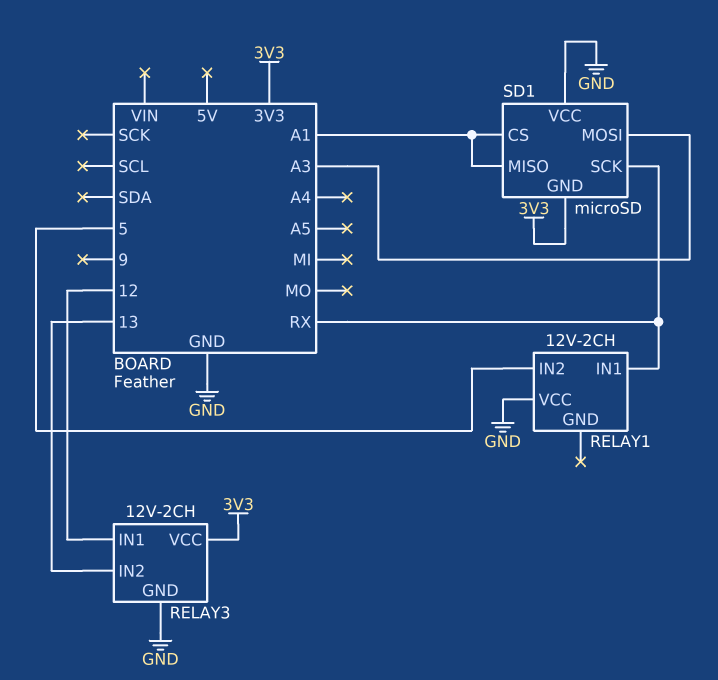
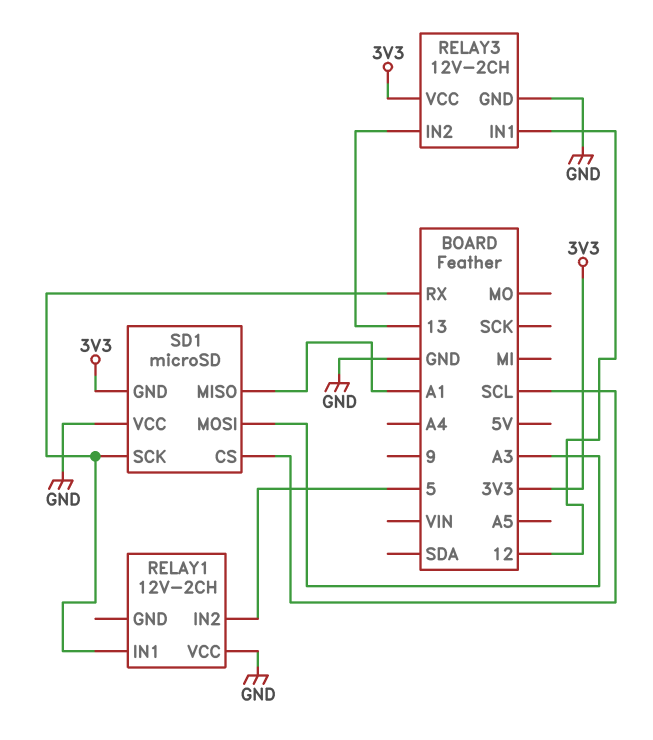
SD1 pin CS: A1 -> SCL

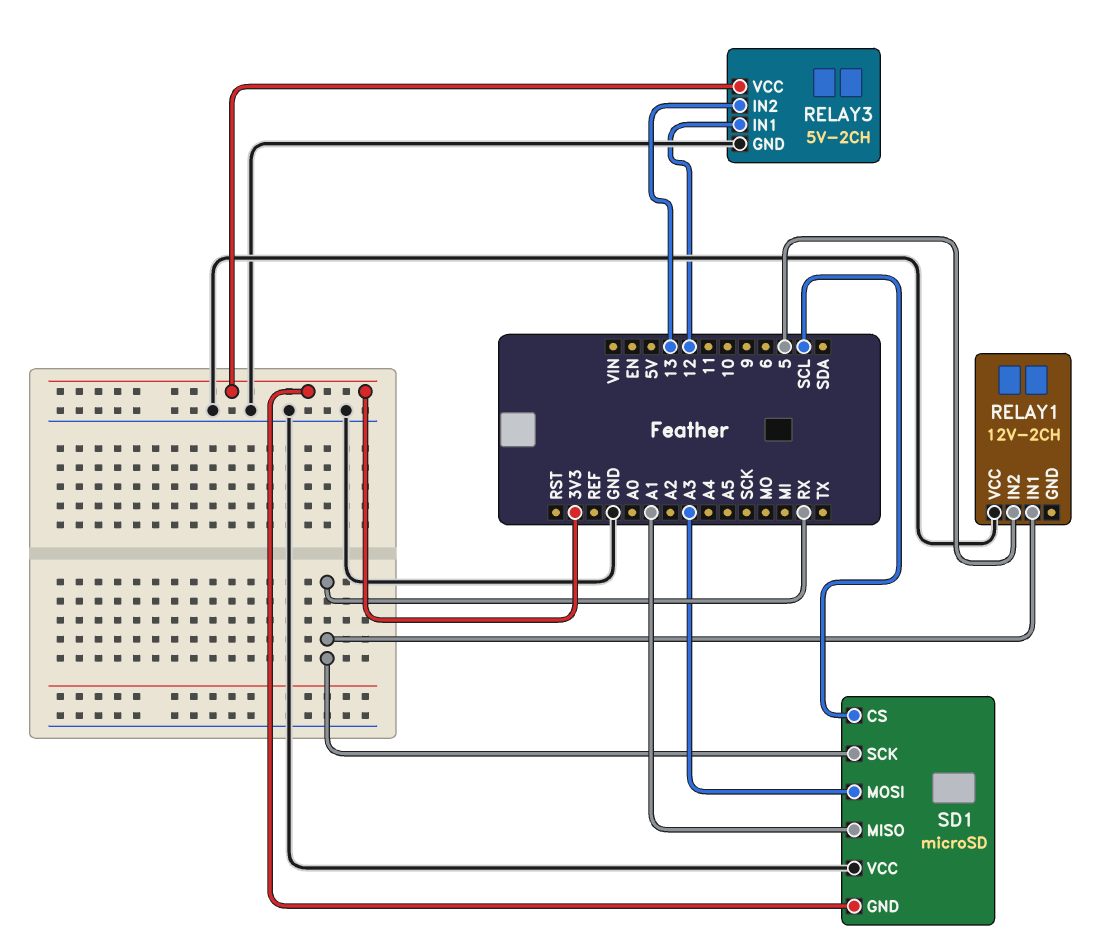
RELAY3: 12V-2CH -> 5V-2CH

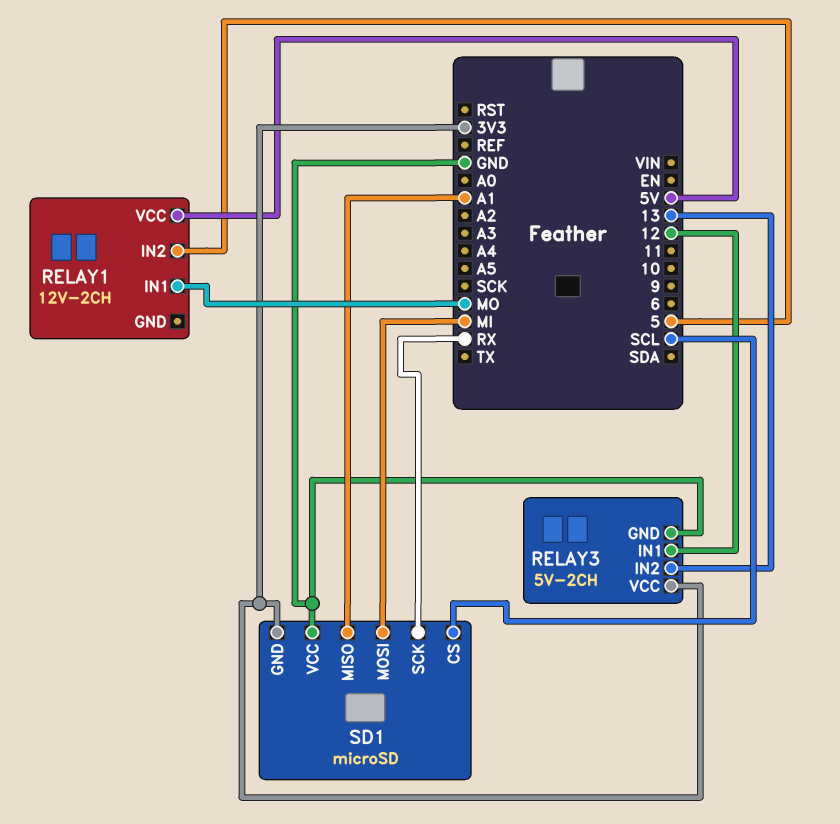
RELAY1 pin IN1: RX -> MO
RELAY1 pin VCC: GND -> 5V
SD1 pin MOSI: A3 -> MI

